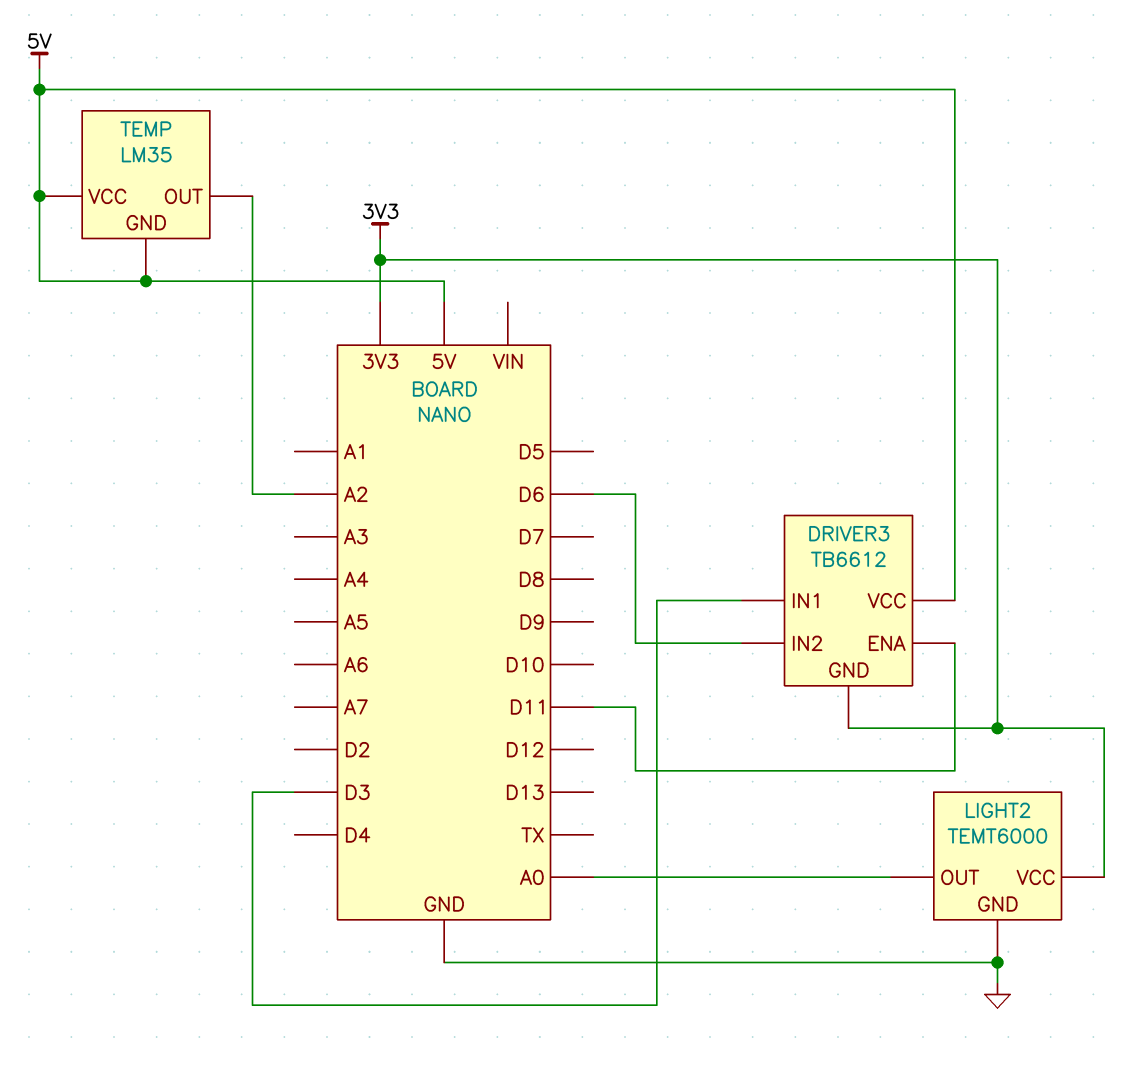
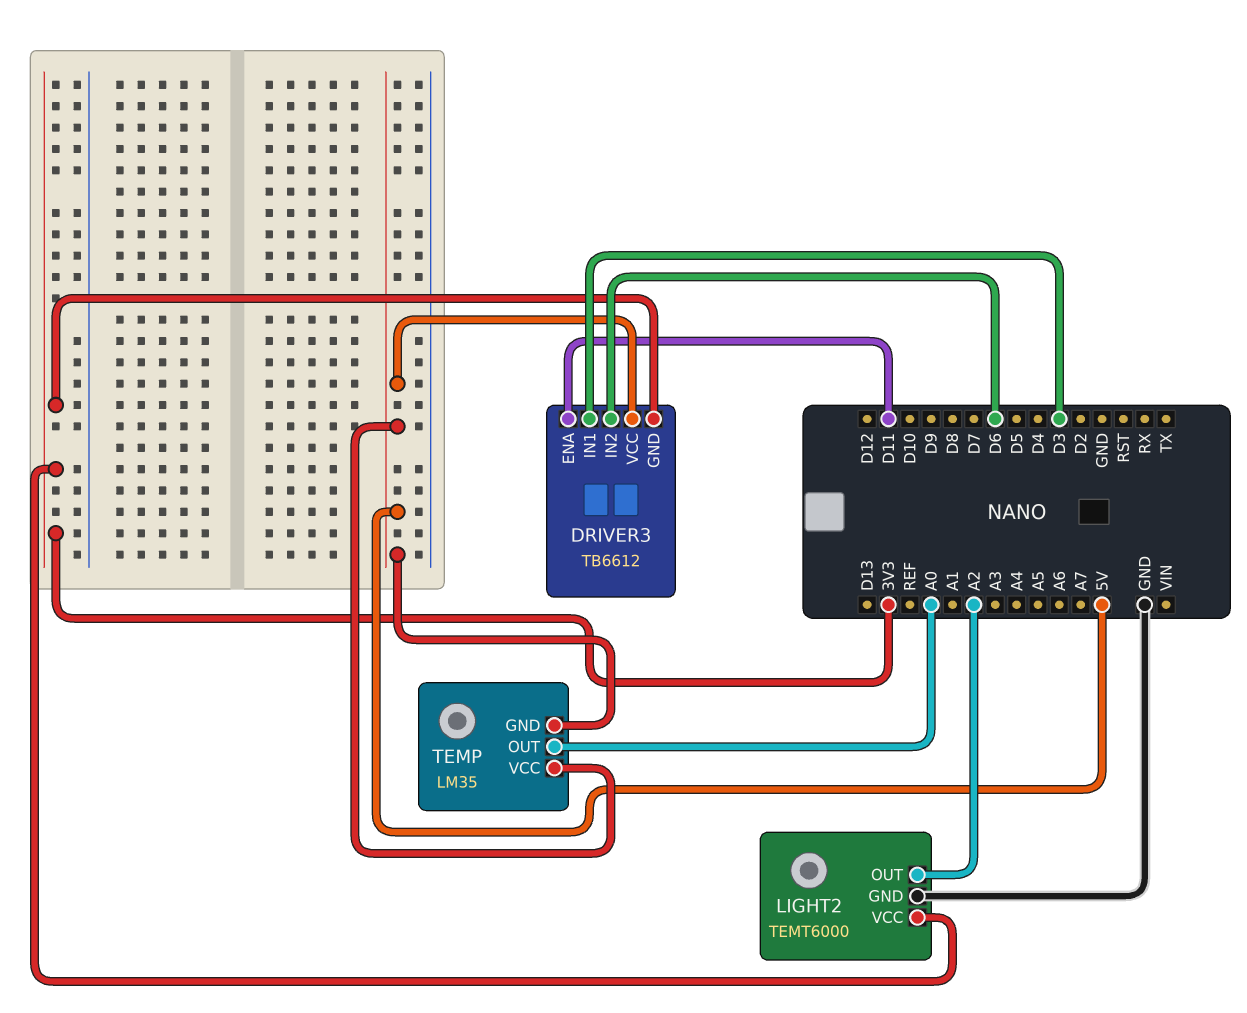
LIGHT2 pin OUT: A0 -> A2
TEMP pin OUT: A2 -> A0

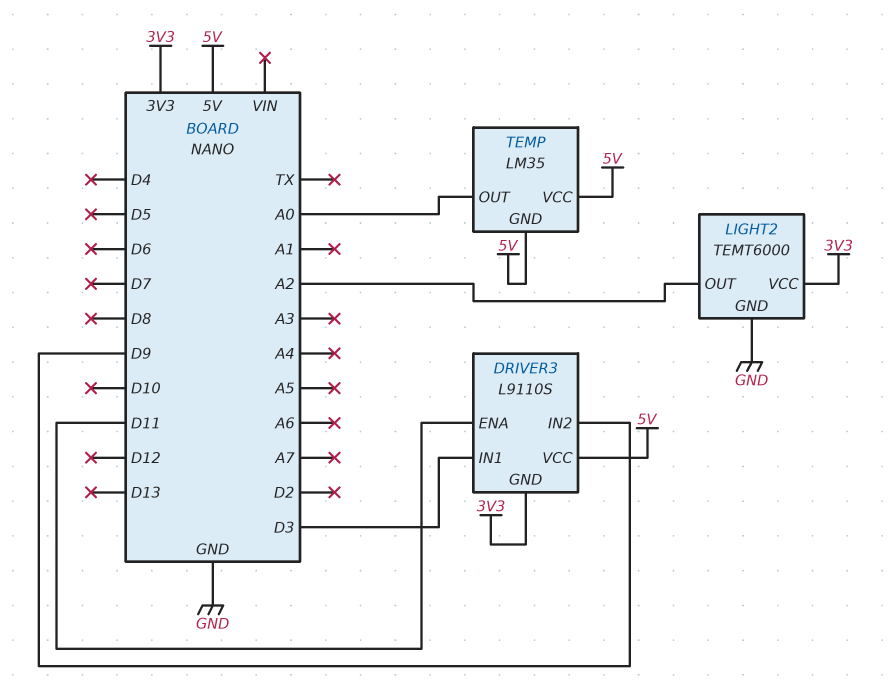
DRIVER3: TB6612 -> L9110S
DRIVER3 pin IN2: D6 -> D9

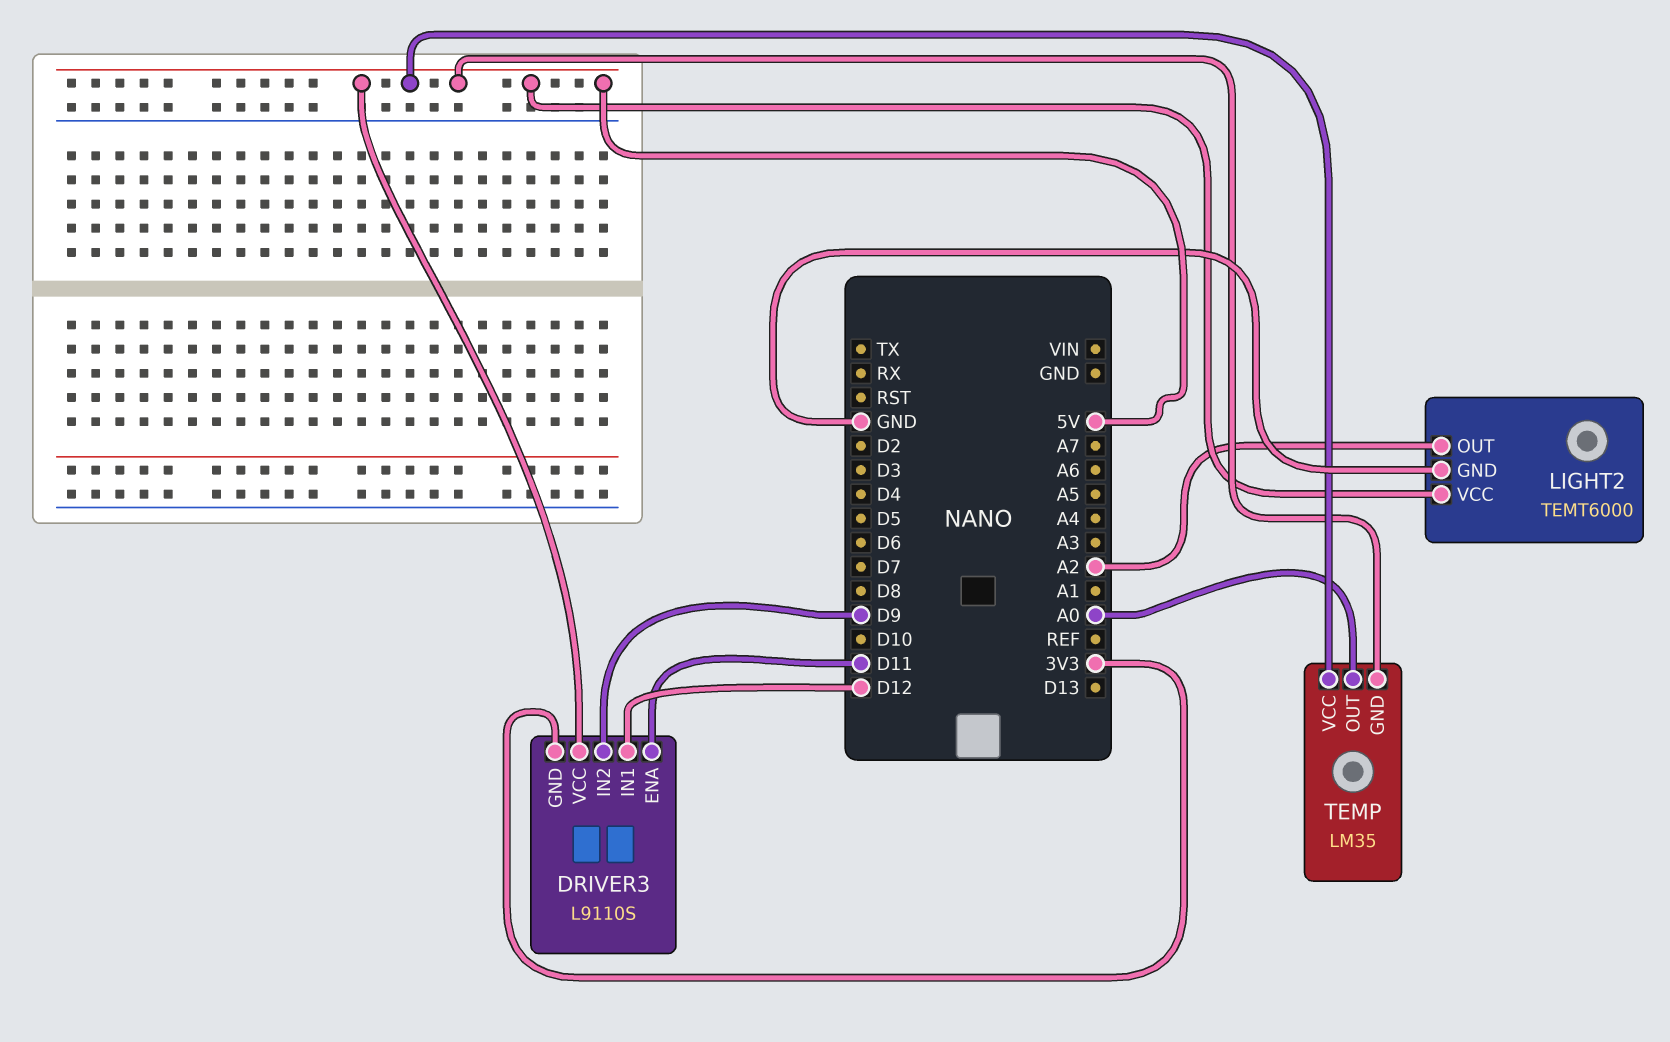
DRIVER3 pin IN1: D3 -> D12
LIGHT2 pin VCC: 3V3 -> 5V

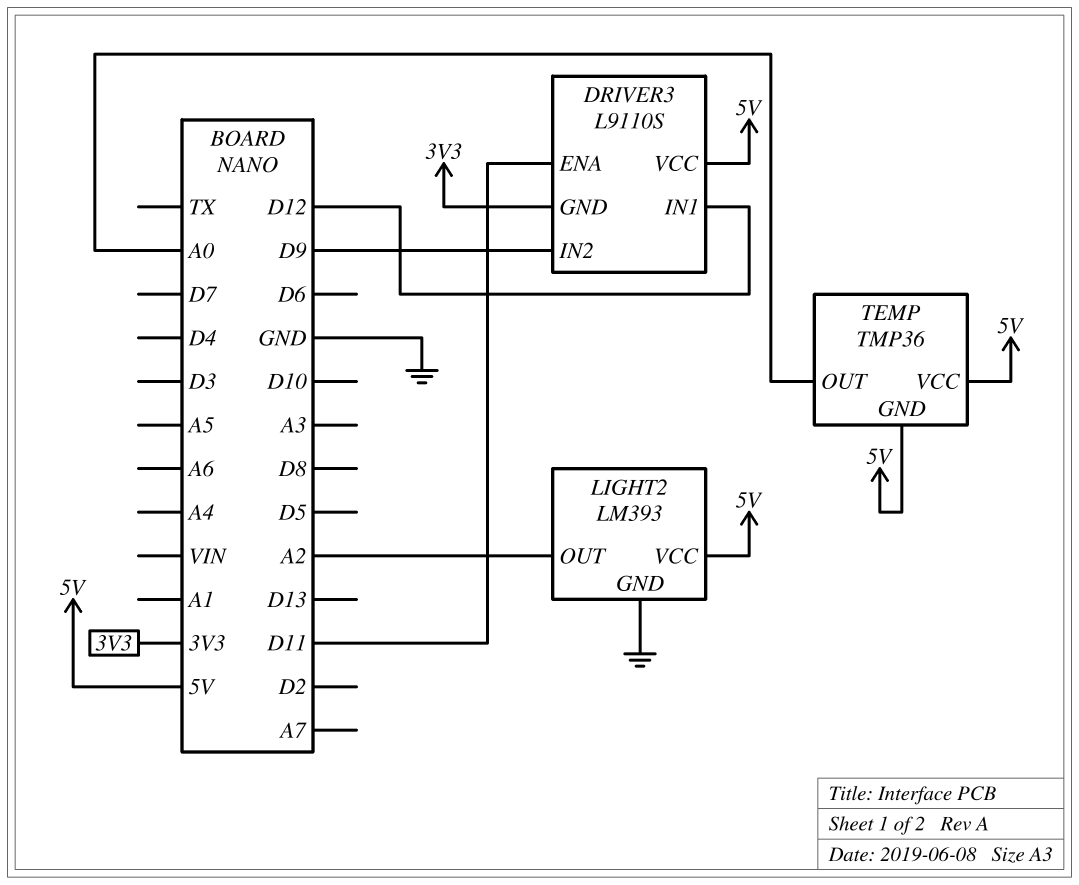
LIGHT2: TEMT6000 -> LM393
TEMP: LM35 -> TMP36

